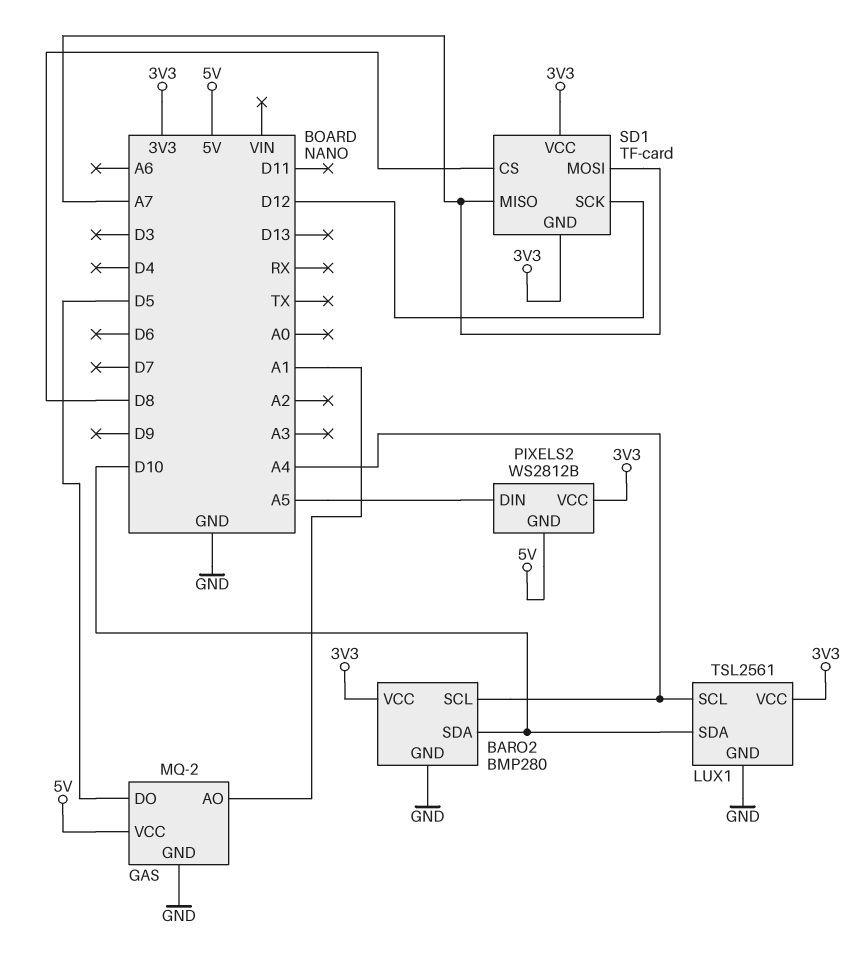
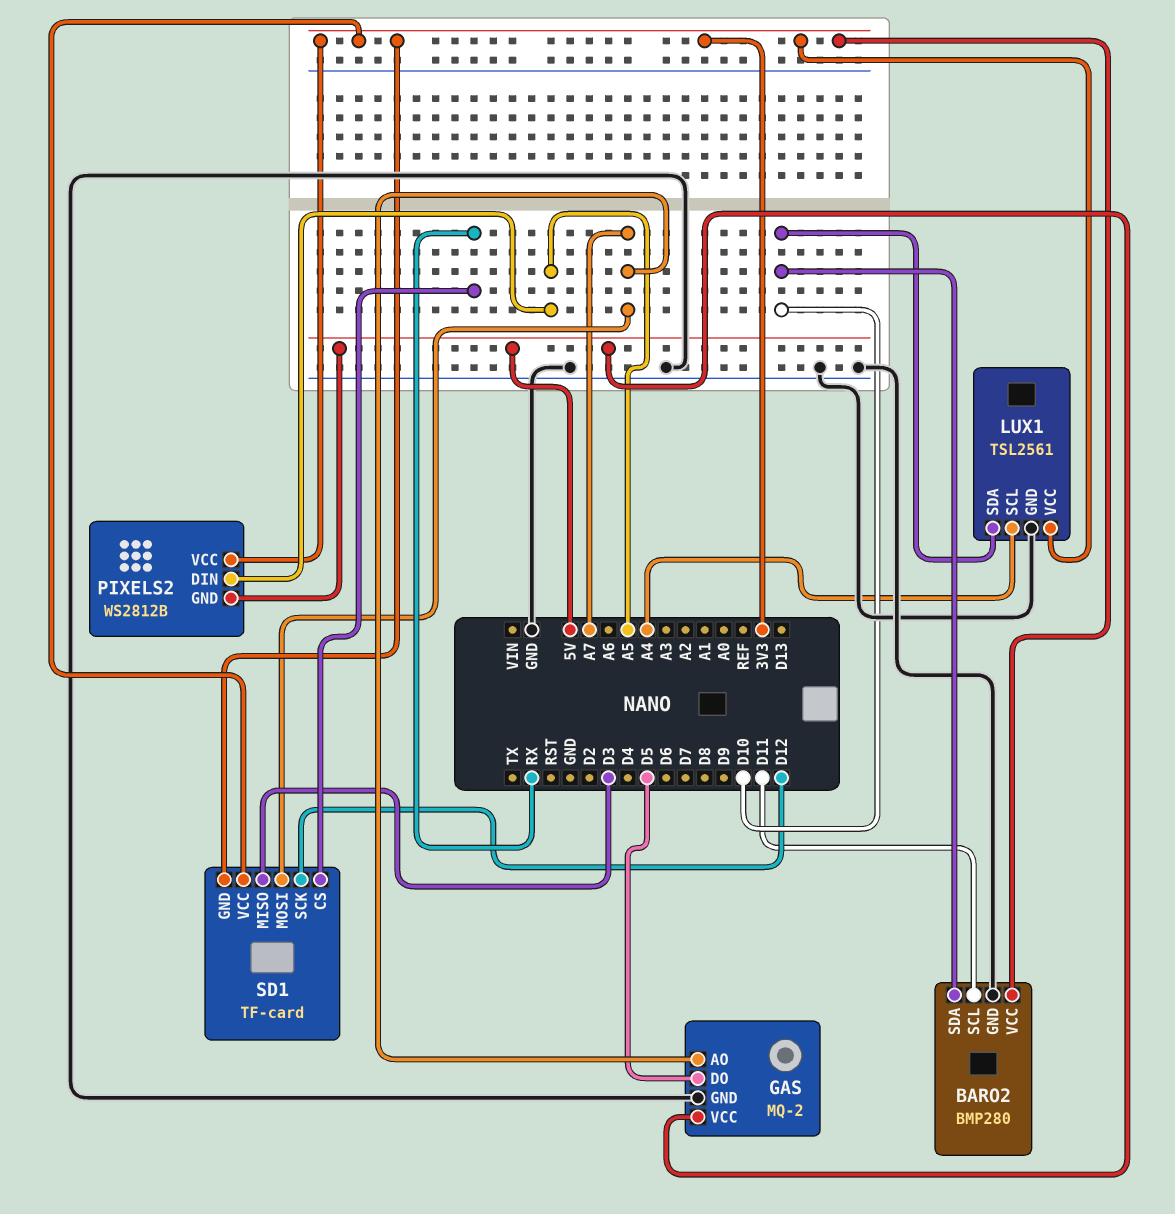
BARO2 pin SCL: A4 -> D11
GAS pin AO: A1 -> A7
SD1 pin CS: D8 -> RX
SD1 pin MISO: A7 -> D3

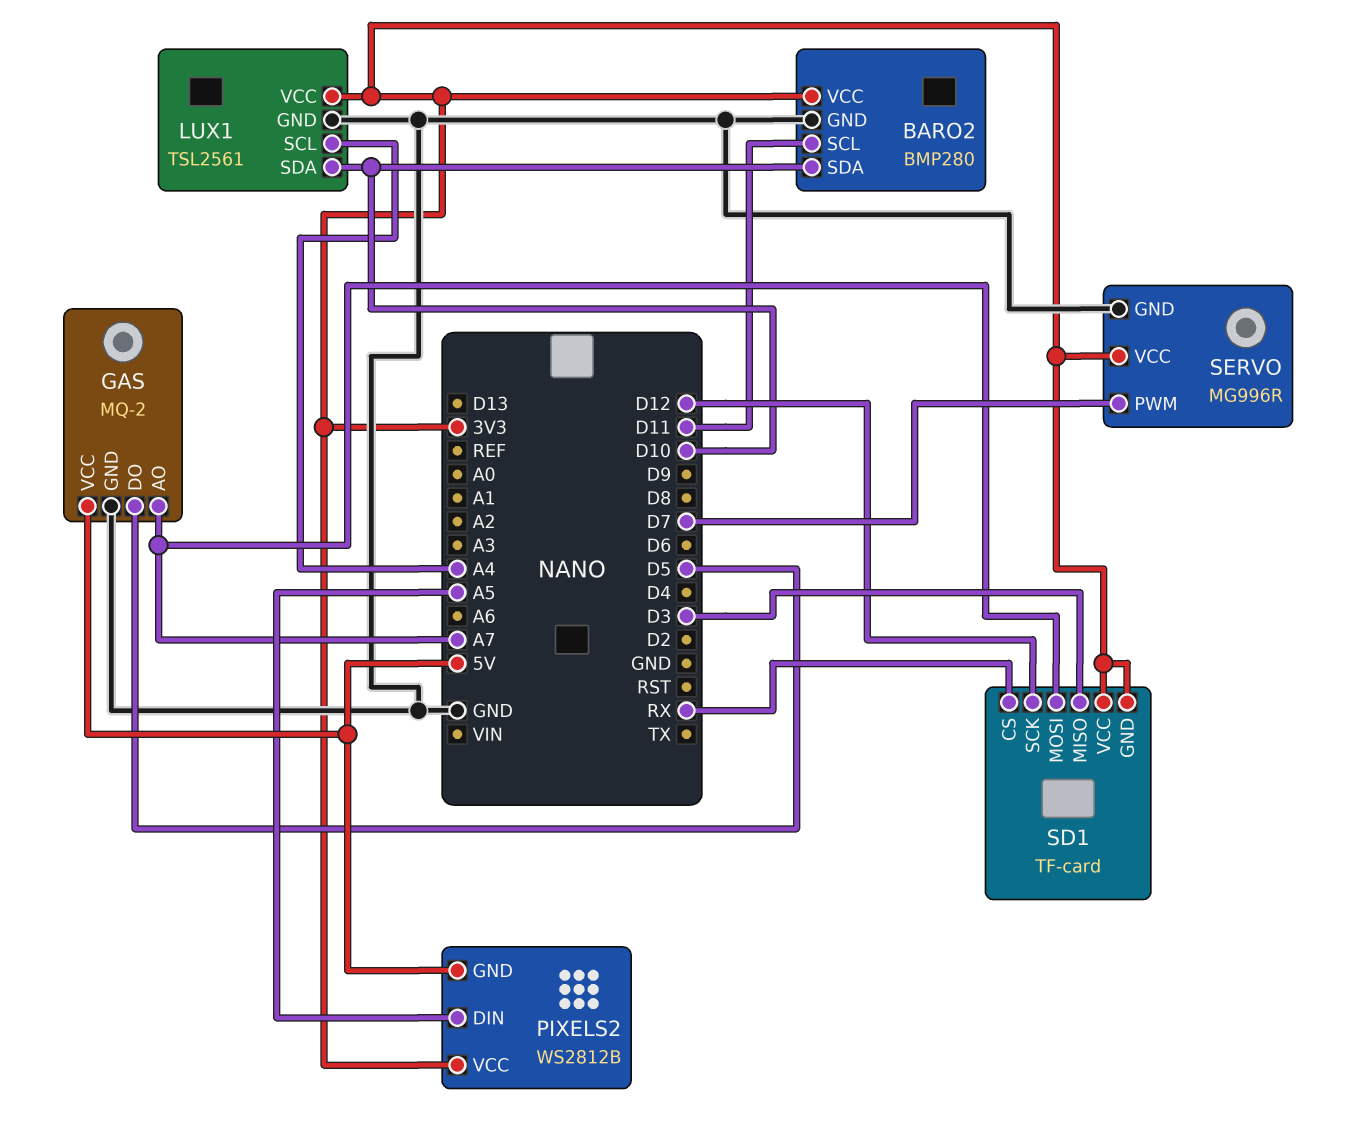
SERVO: none -> MG996R
SERVO pin GND: none -> GND
SERVO pin PWM: none -> D7
SERVO pin VCC: none -> 3V3

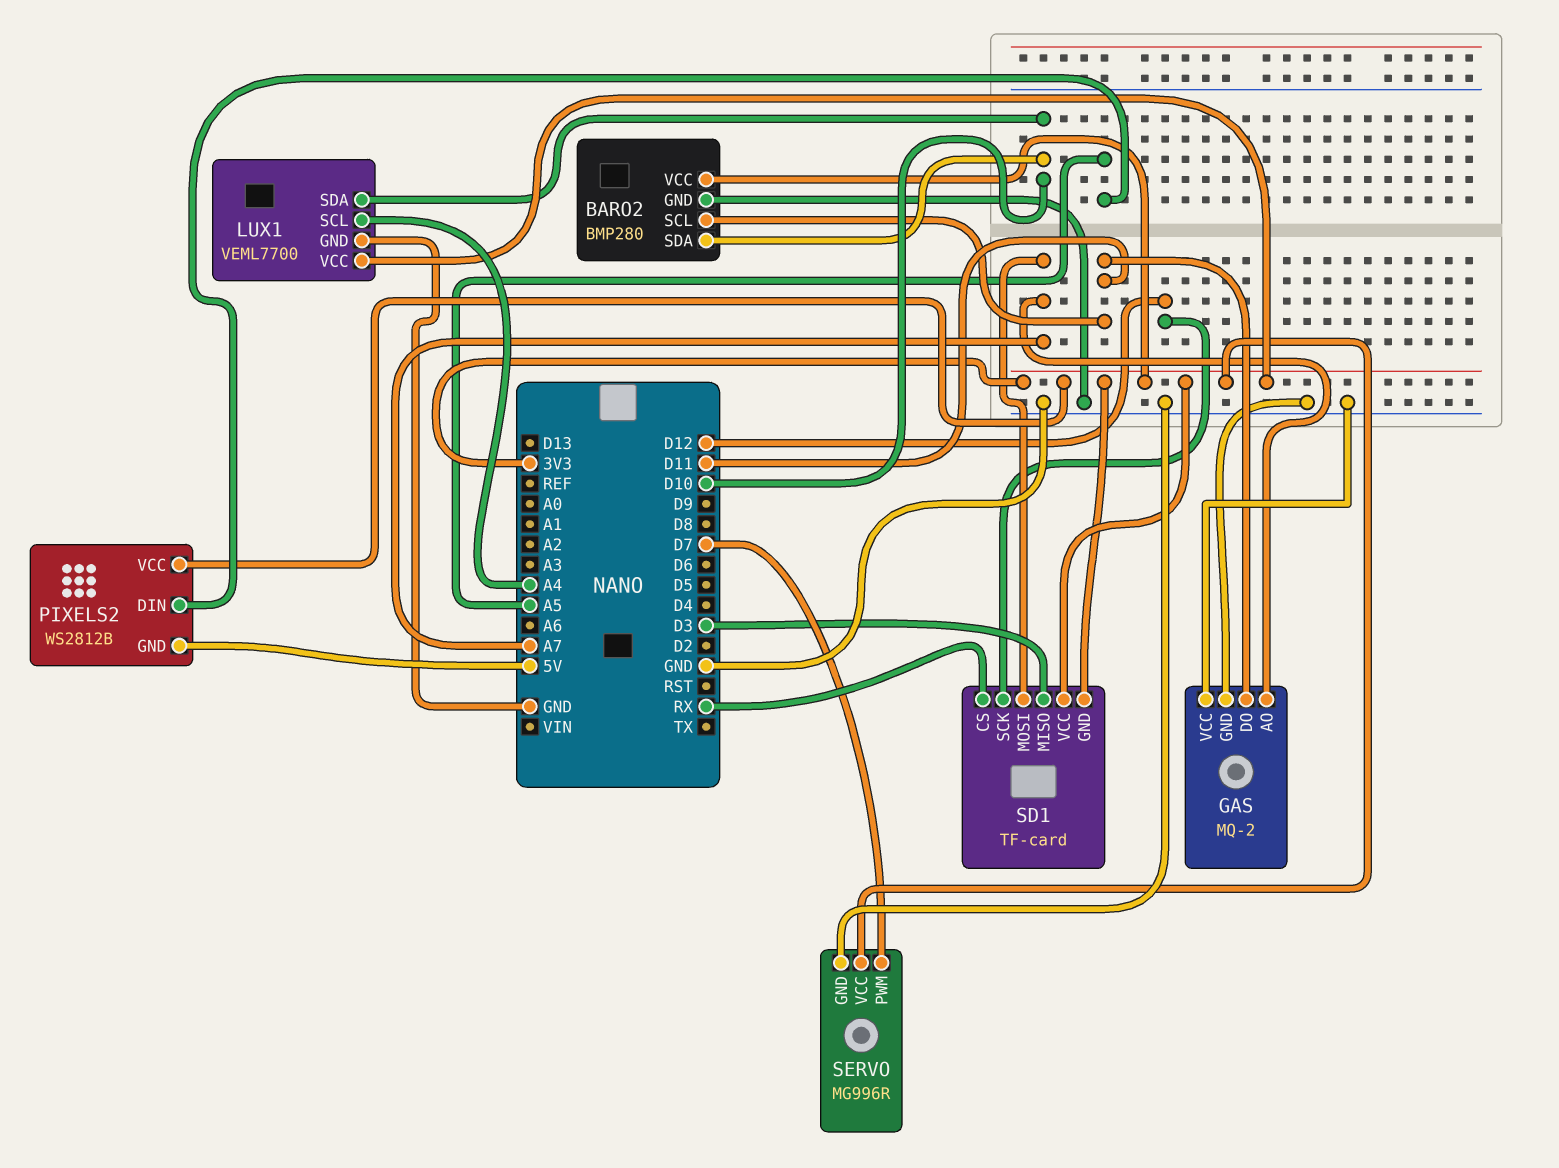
GAS pin DO: D5 -> D11
GAS pin VCC: 5V -> GND
LUX1: TSL2561 -> VEML7700

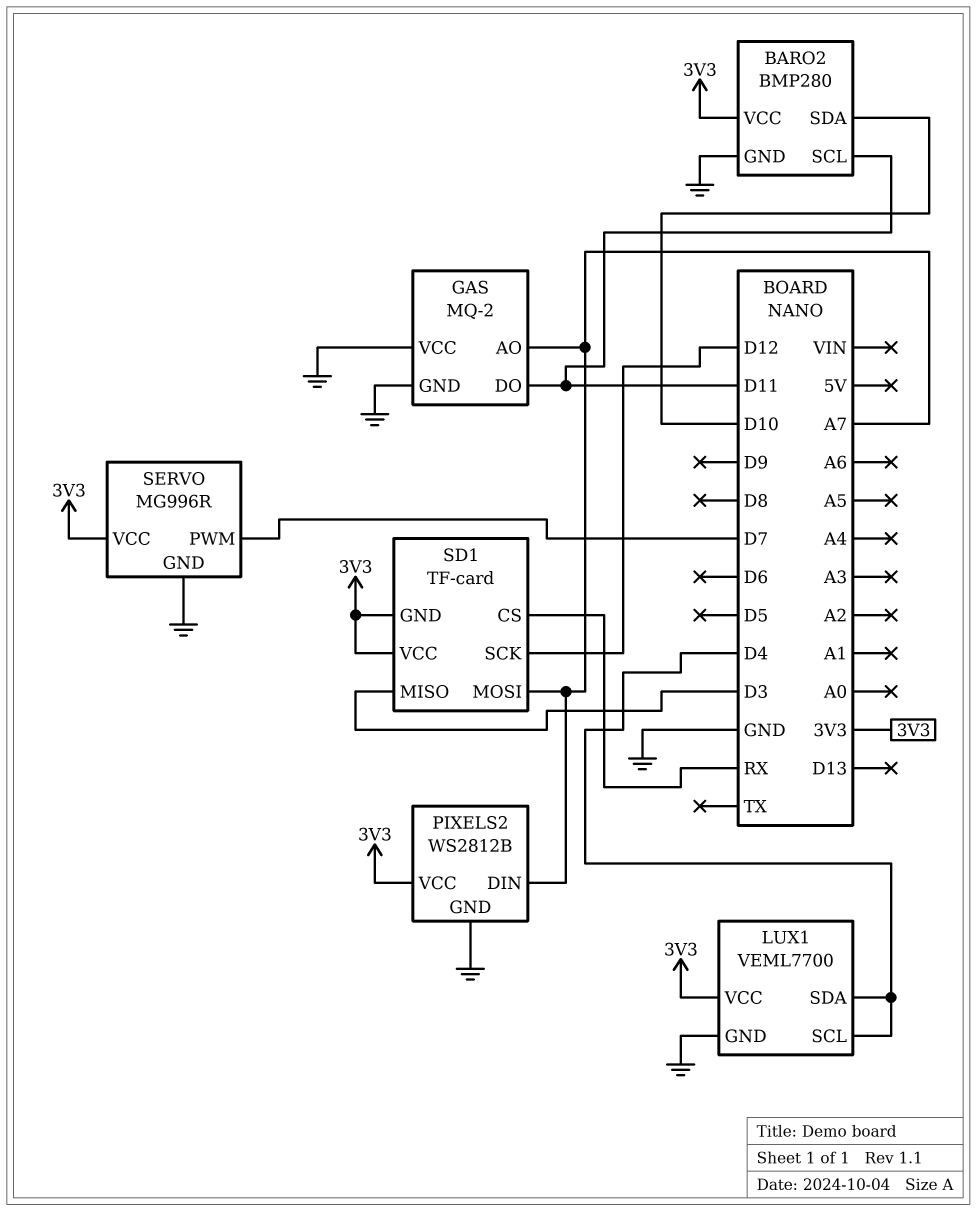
LUX1 pin SCL: A4 -> D4
LUX1 pin SDA: D10 -> D4
PIXELS2 pin DIN: A5 -> A7
PIXELS2 pin GND: 5V -> GND

